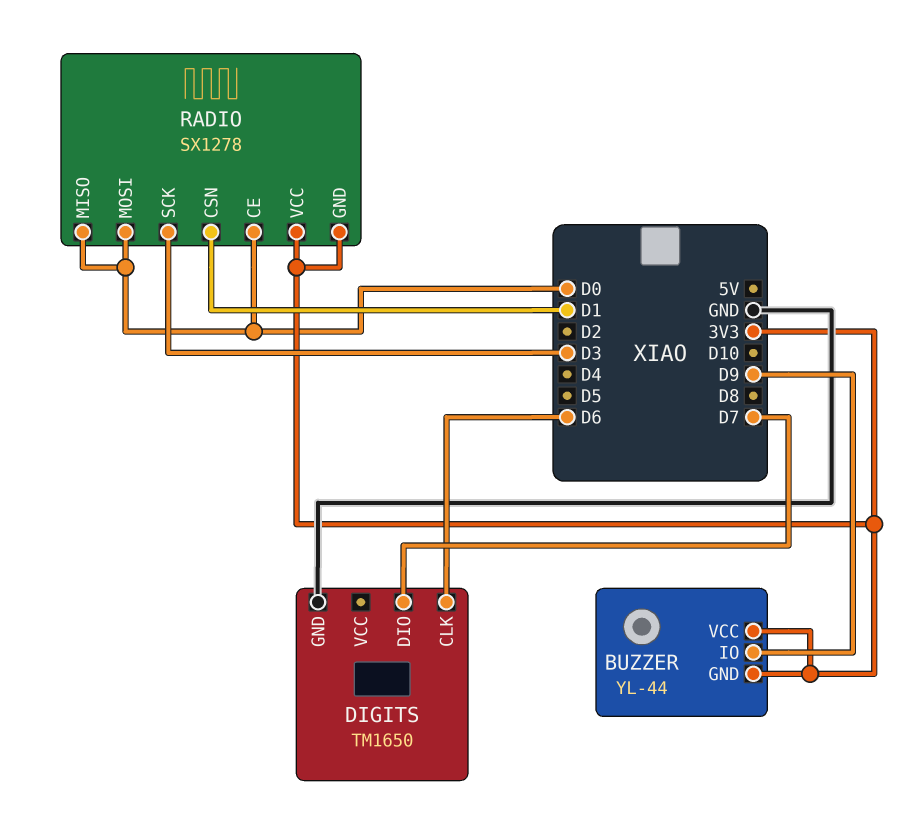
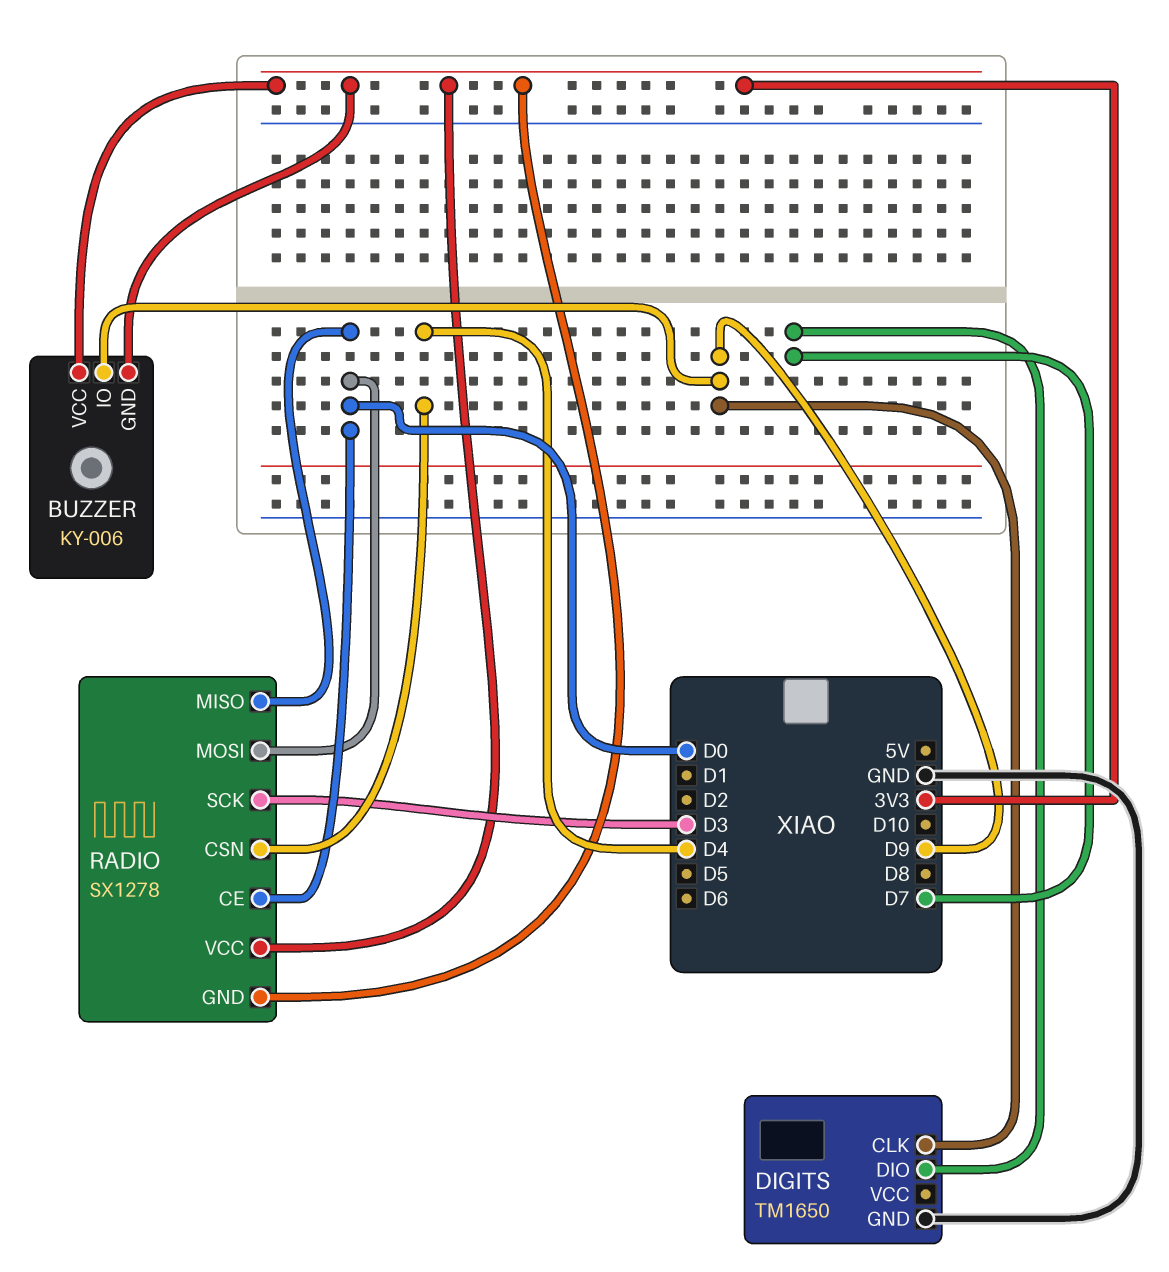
BUZZER: YL-44 -> KY-006
DIGITS pin CLK: D6 -> D9
RADIO pin CSN: D1 -> D4

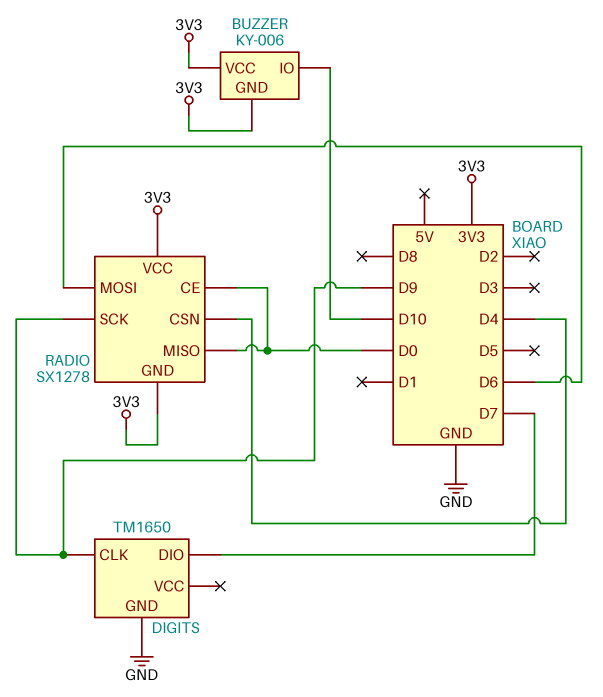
BUZZER pin IO: D9 -> D10
RADIO pin MOSI: D0 -> D6
RADIO pin SCK: D3 -> D9

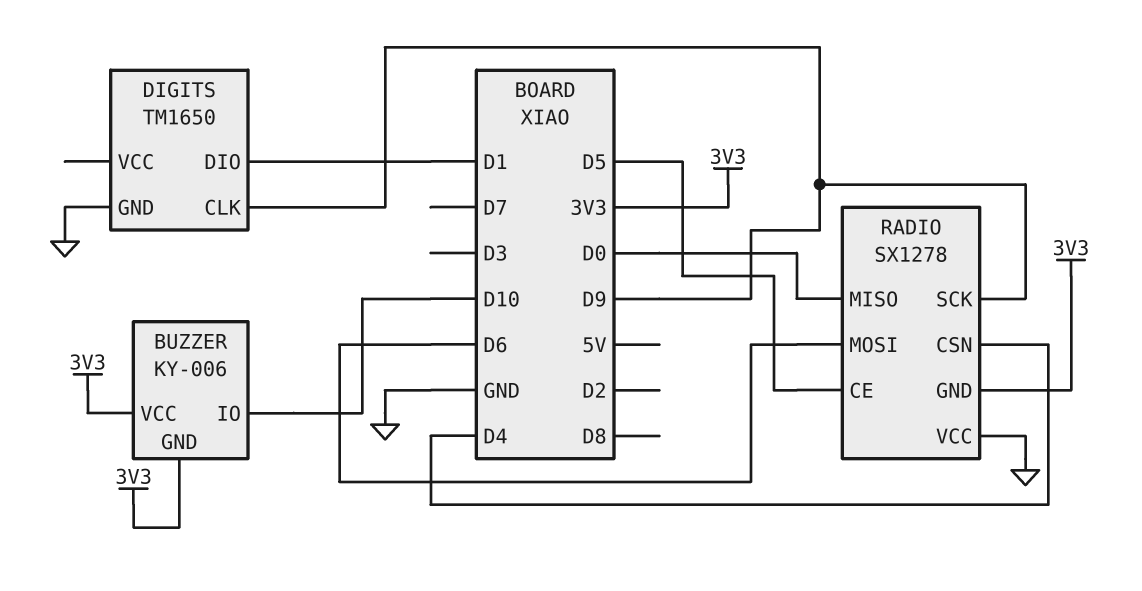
DIGITS pin DIO: D7 -> D1
RADIO pin CE: D0 -> D5
RADIO pin VCC: 3V3 -> GND

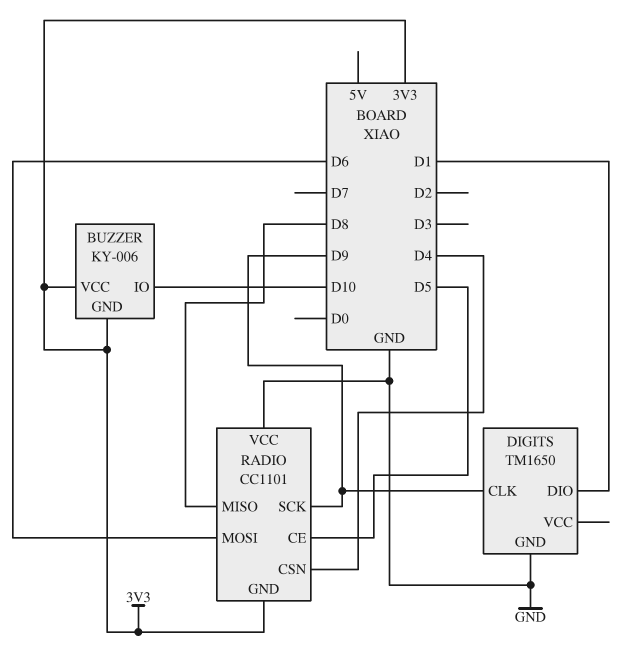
RADIO: SX1278 -> CC1101
RADIO pin MISO: D0 -> D8

